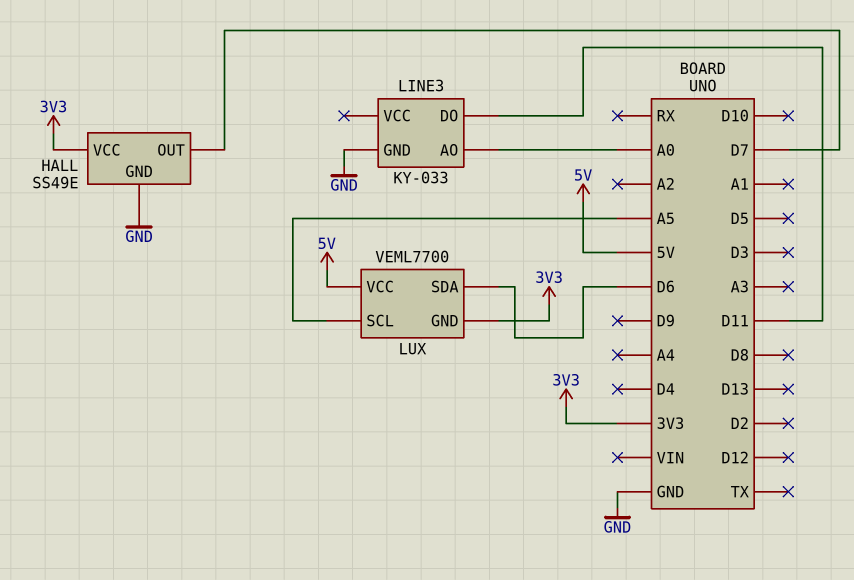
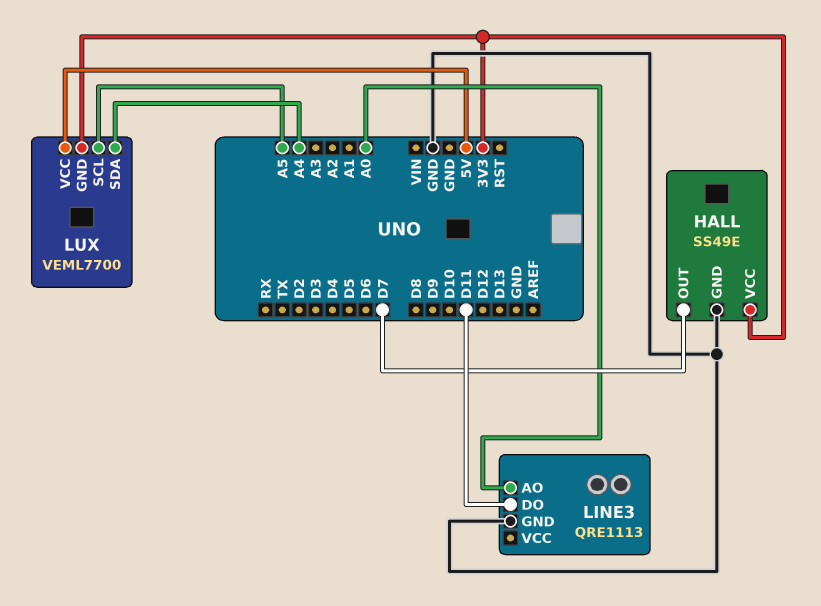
LINE3: KY-033 -> QRE1113
LUX pin SDA: D6 -> A4

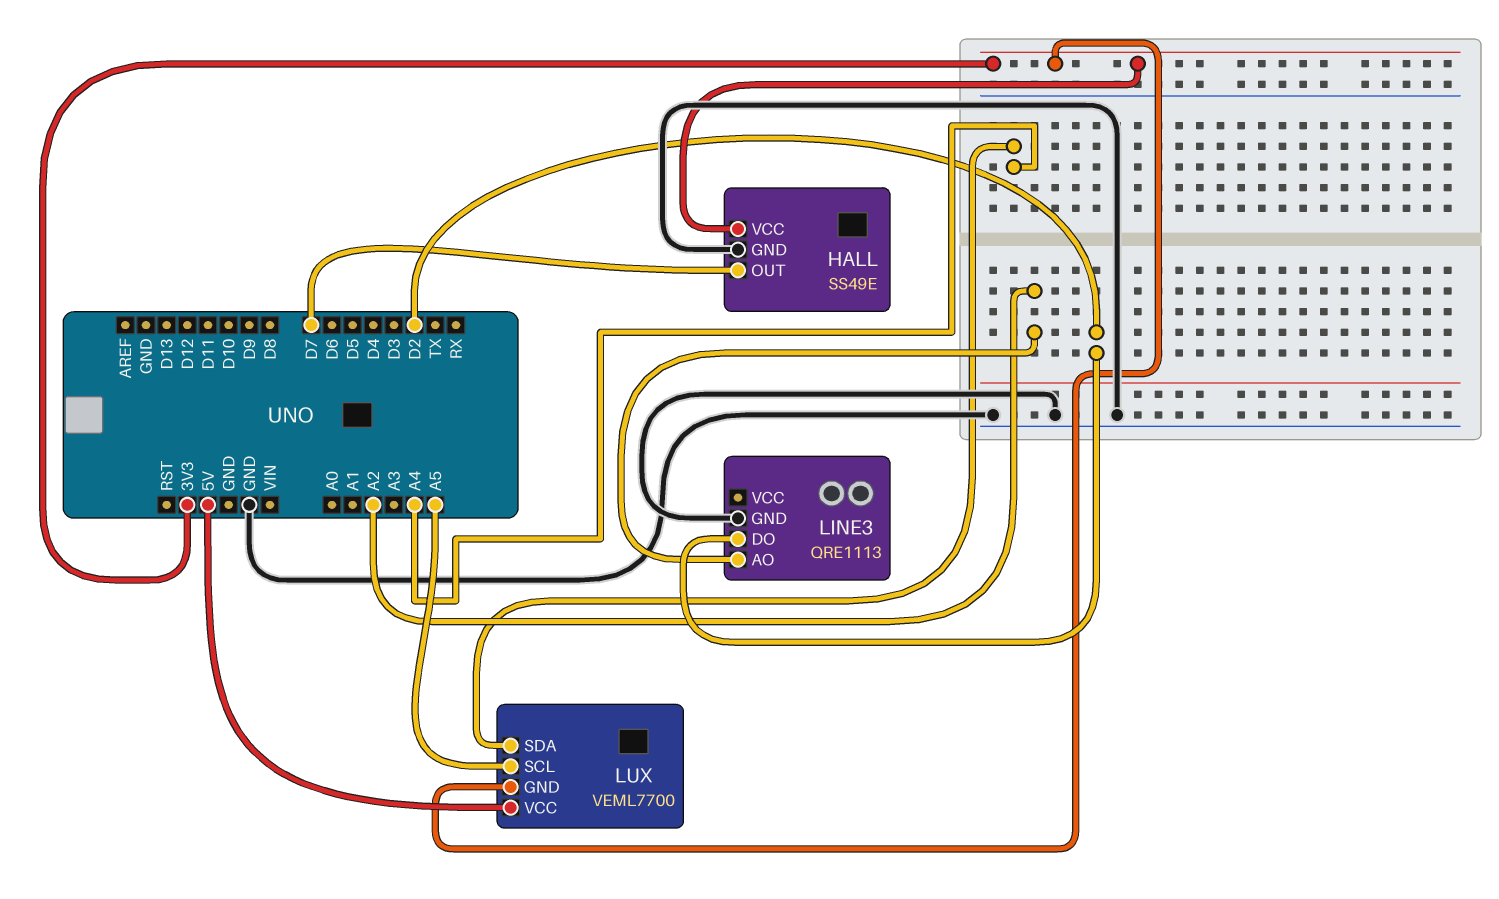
LINE3 pin AO: A0 -> A2
LINE3 pin DO: D11 -> D2

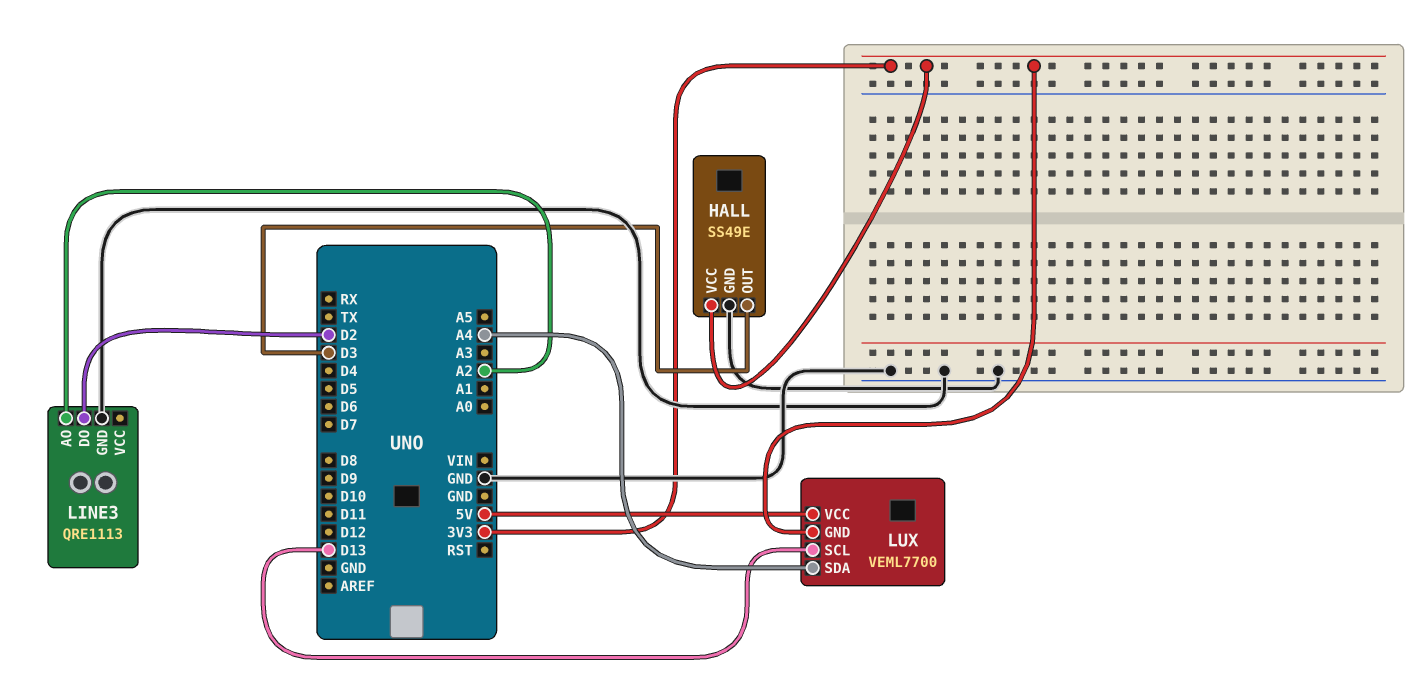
HALL pin OUT: D7 -> D3
LUX pin SCL: A5 -> D13

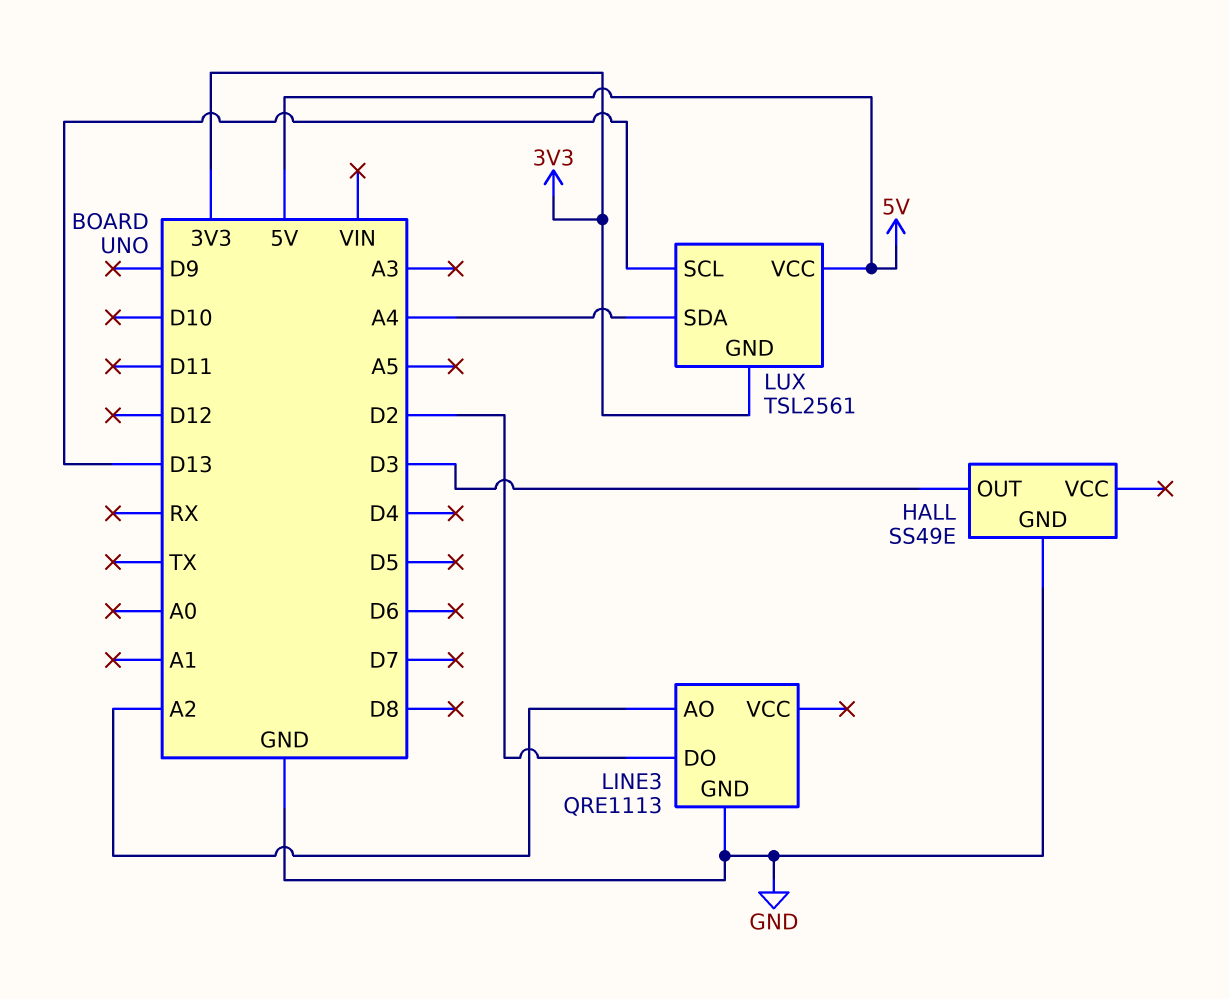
HALL pin VCC: 3V3 -> none
LUX: VEML7700 -> TSL2561

